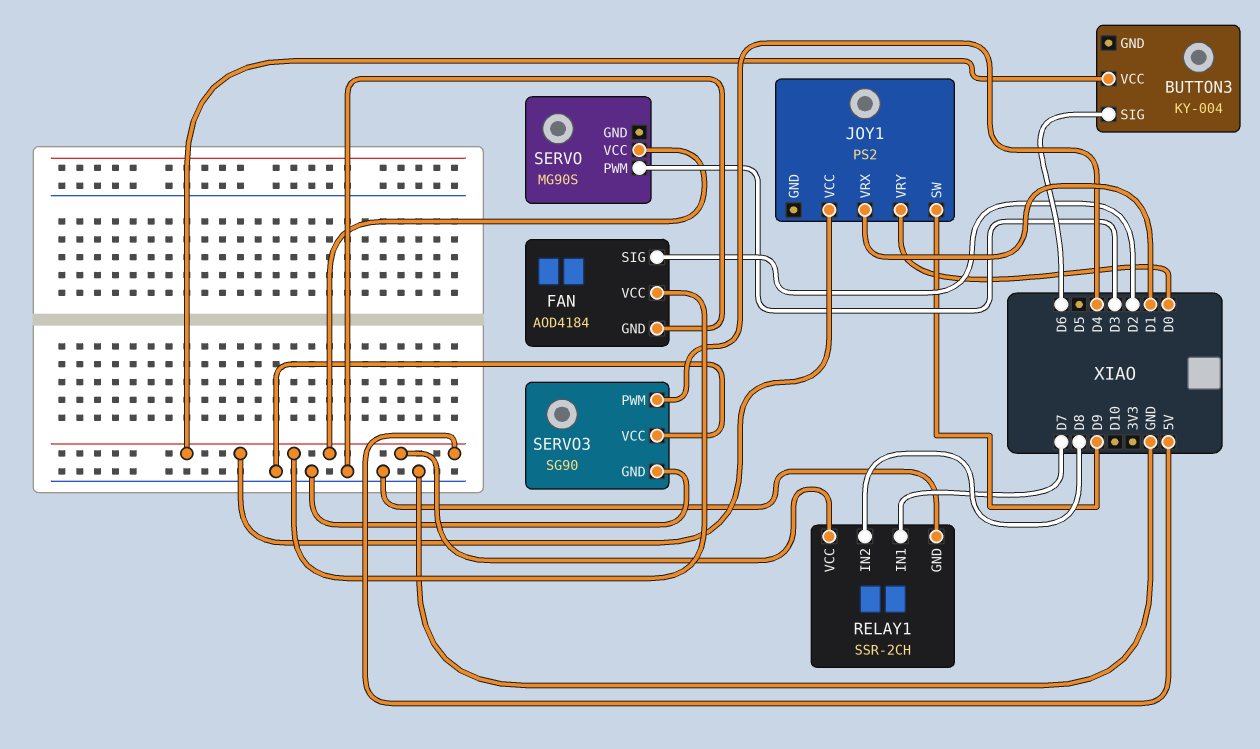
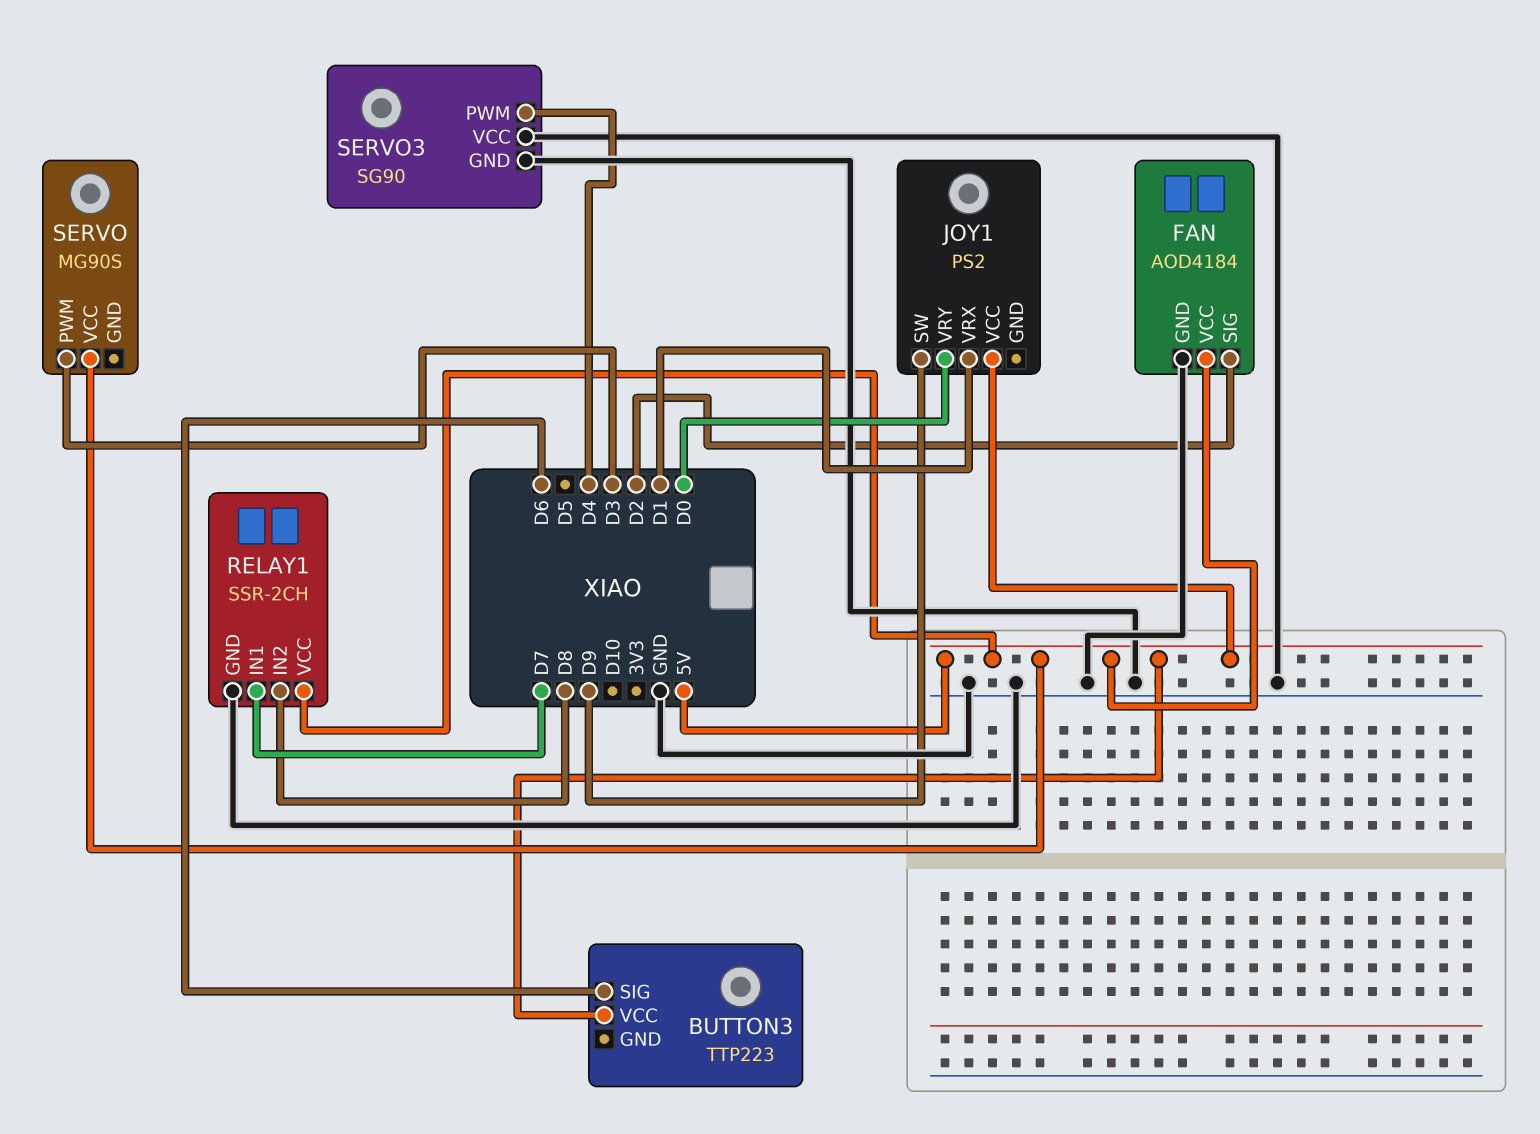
BUTTON3: KY-004 -> TTP223

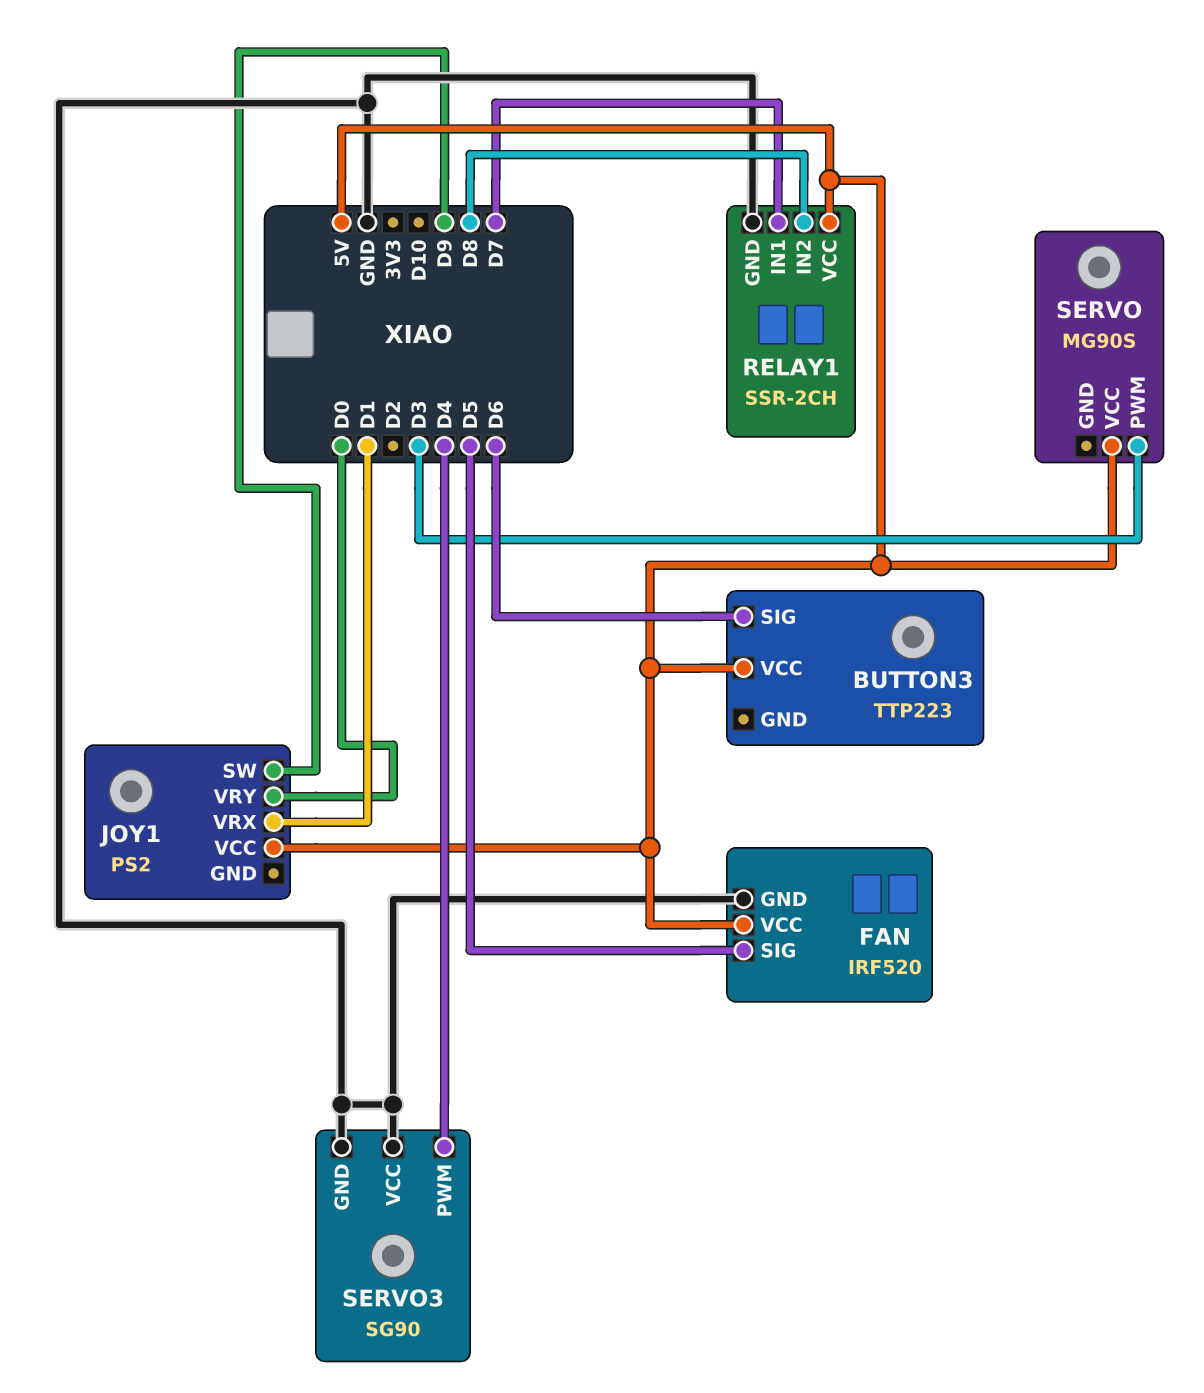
FAN: AOD4184 -> IRF520
FAN pin SIG: D2 -> D5

